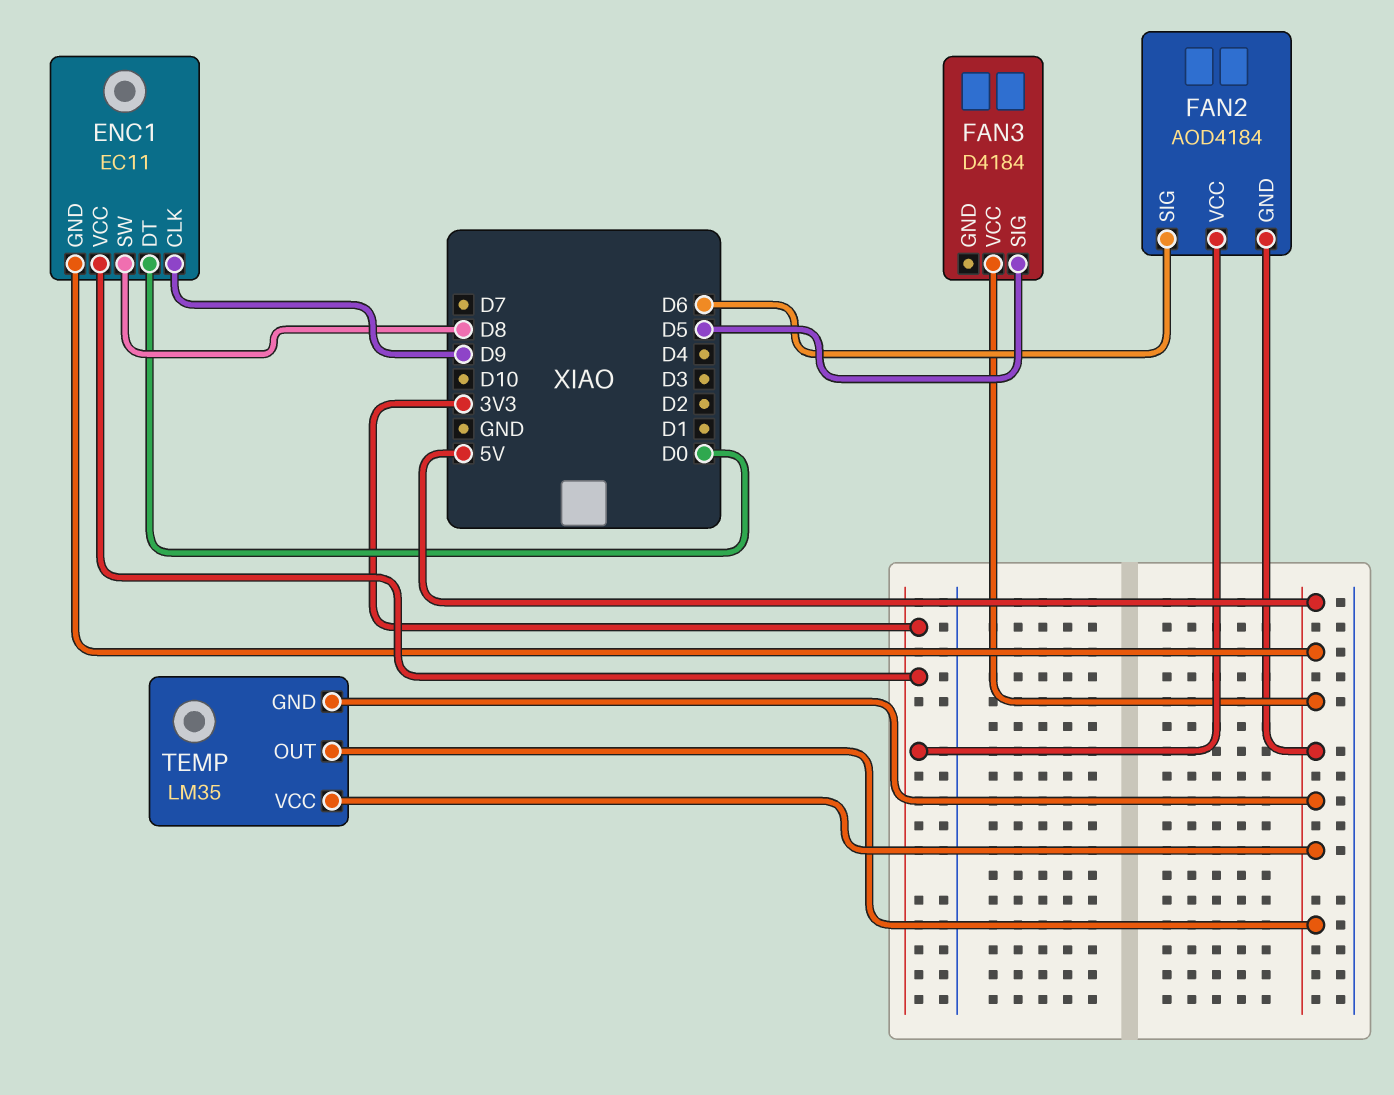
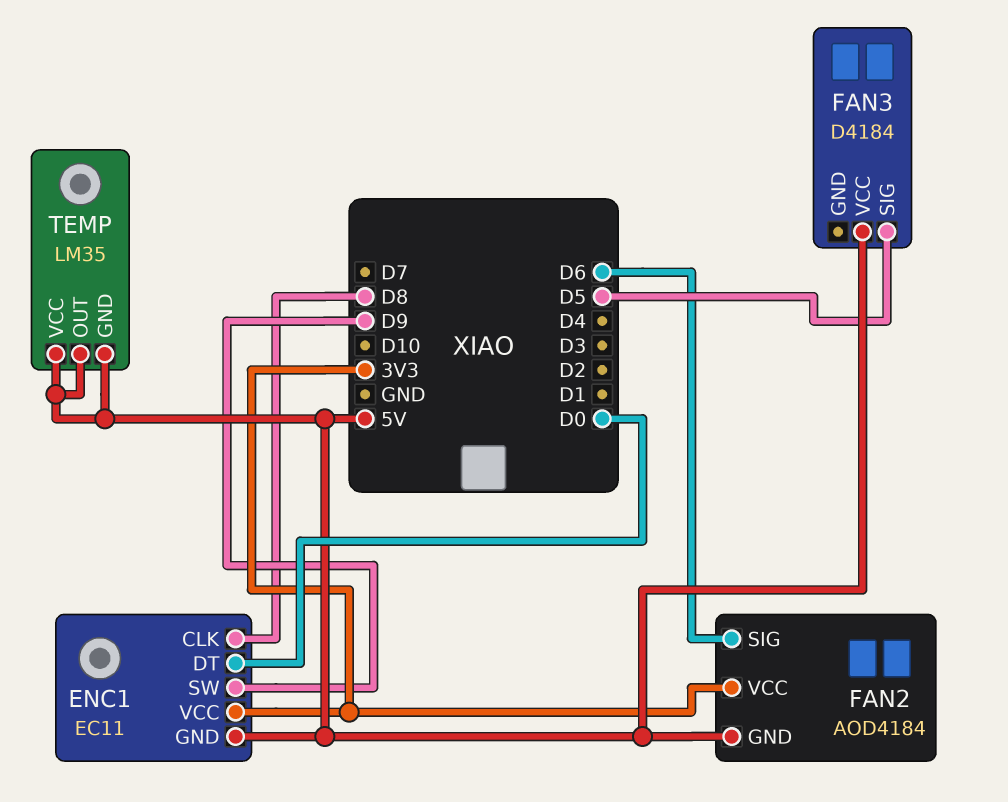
ENC1 pin CLK: D9 -> D8
ENC1 pin SW: D8 -> D9

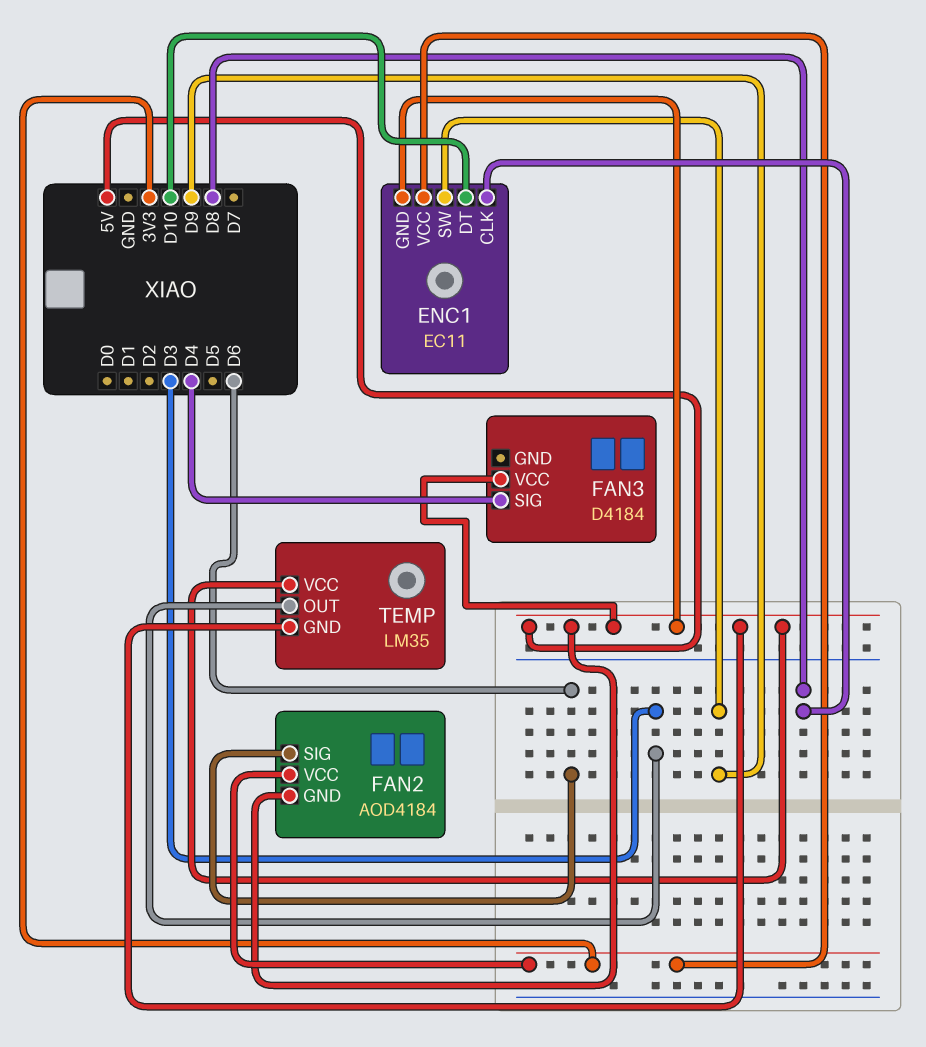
ENC1 pin DT: D0 -> D10
FAN3 pin SIG: D5 -> D4
TEMP pin OUT: 5V -> D3

